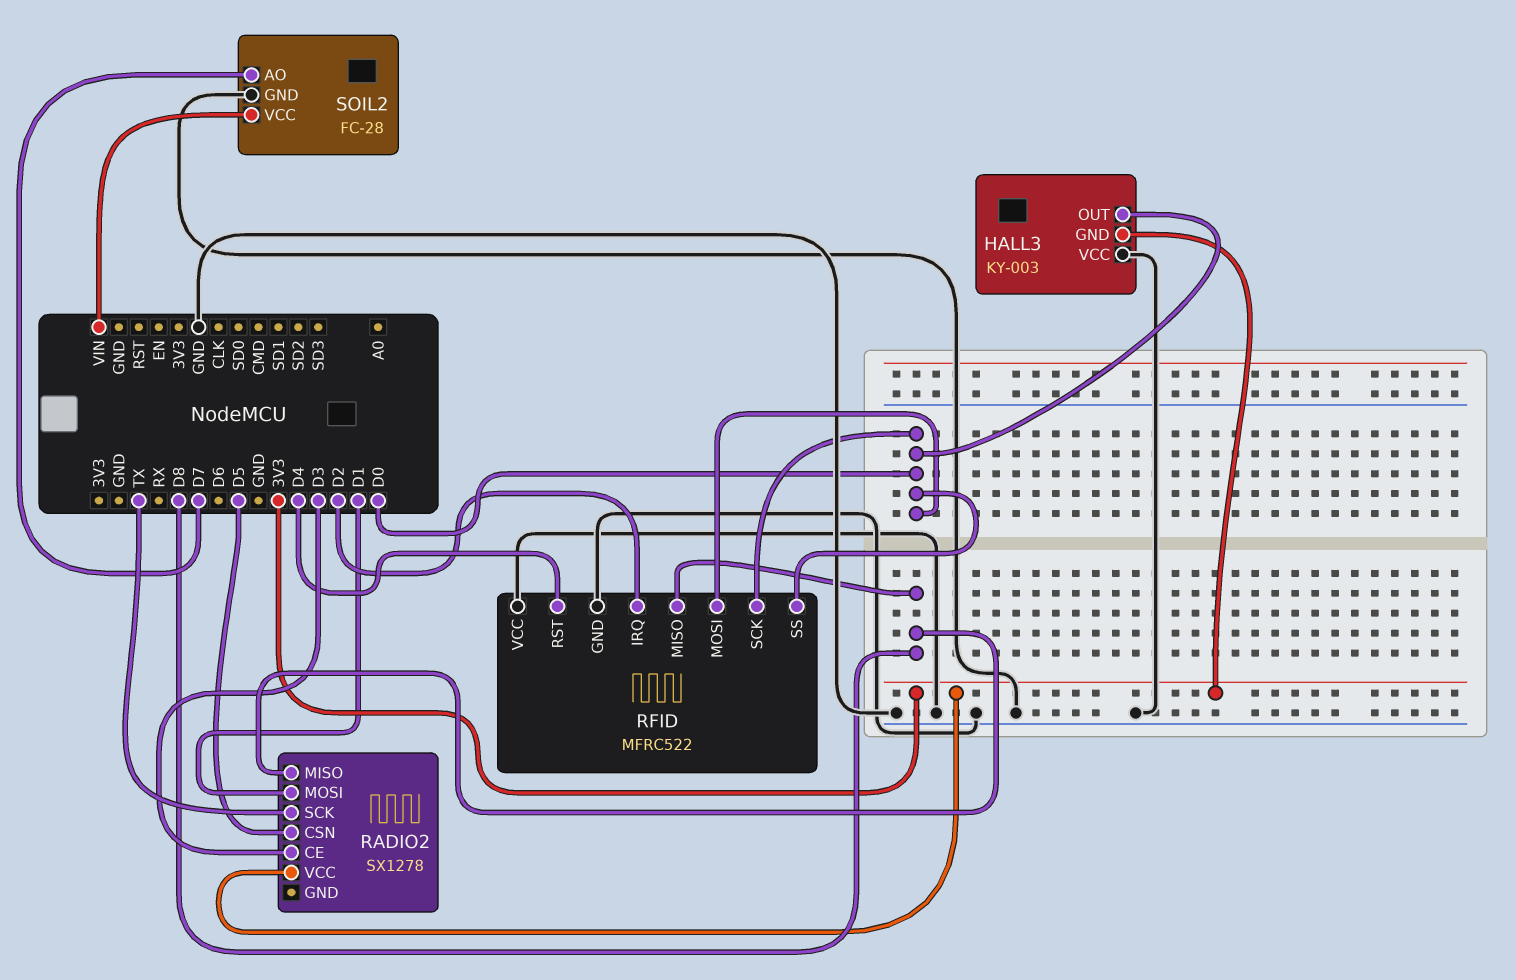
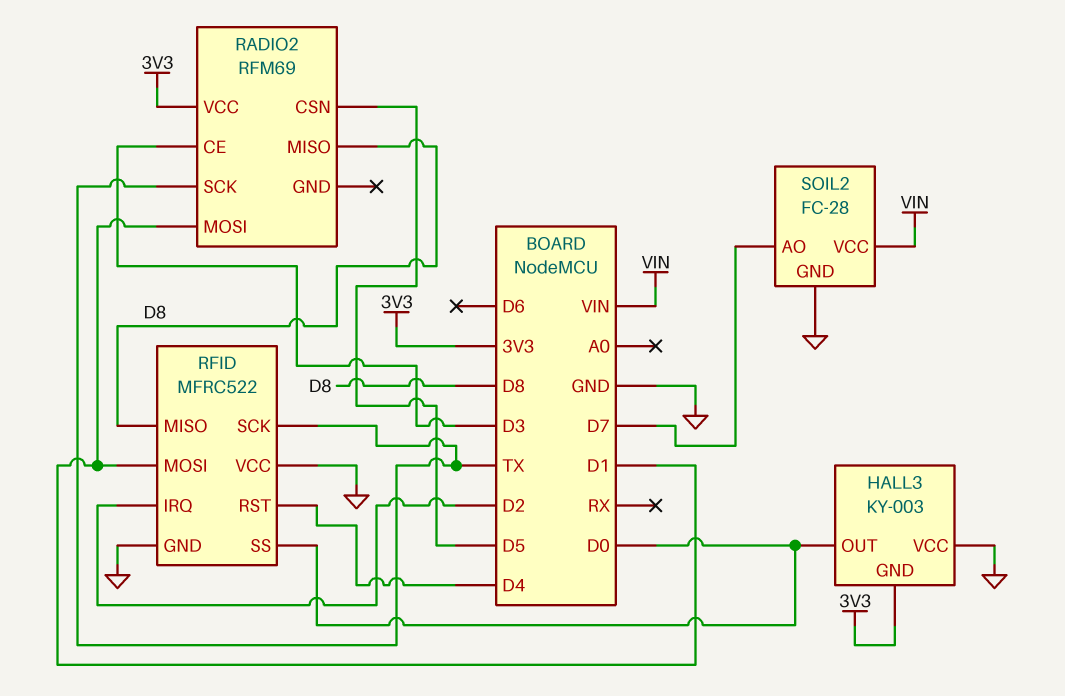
RADIO2: SX1278 -> RFM69
RFID pin MOSI: D0 -> D1
RFID pin SCK: D0 -> TX

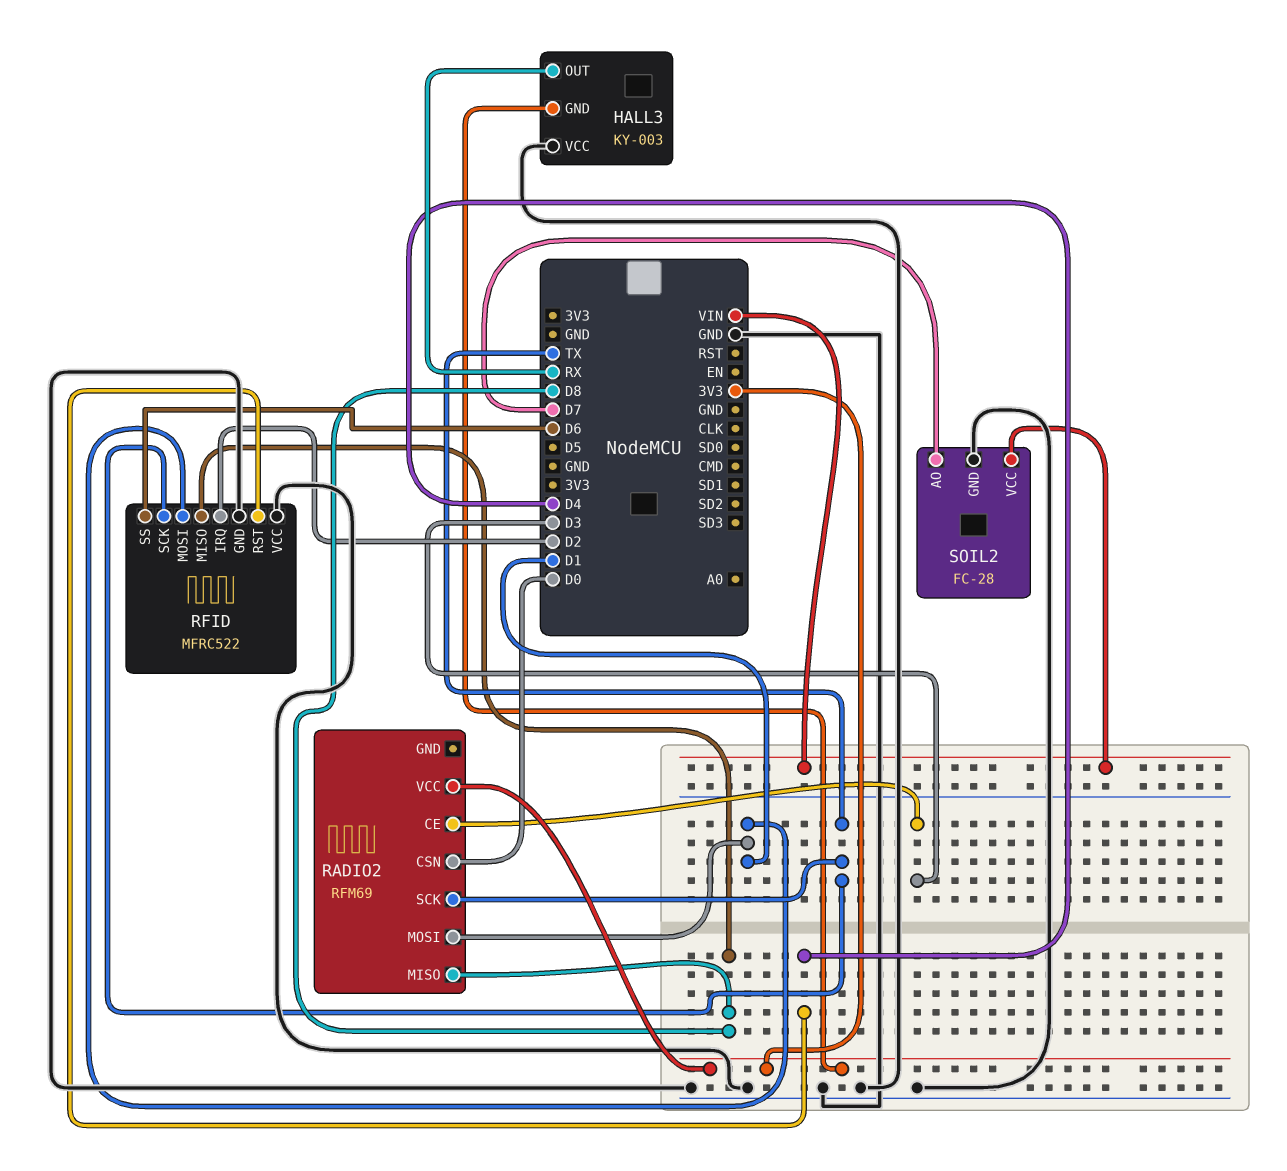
HALL3 pin OUT: D0 -> RX
RADIO2 pin CSN: D5 -> D0
RFID pin SS: D0 -> D6

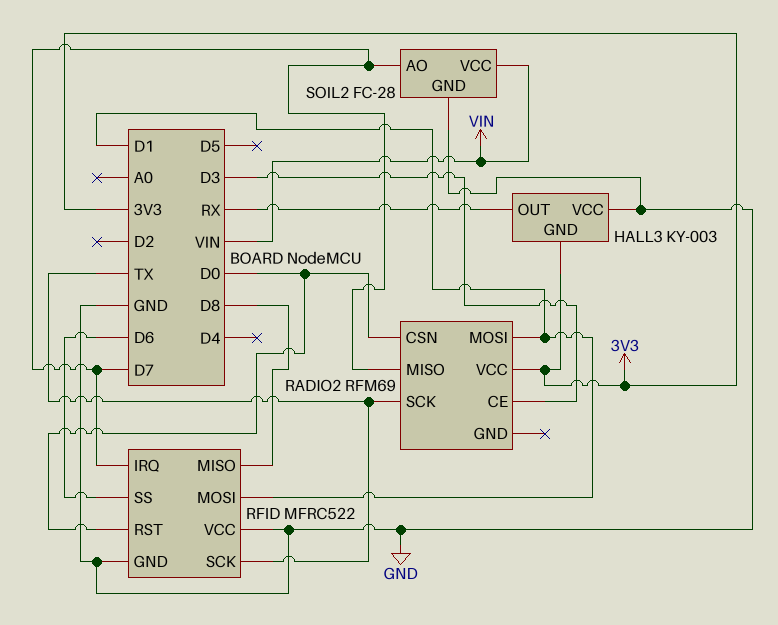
RADIO2 pin MISO: D8 -> D7
RFID pin IRQ: D2 -> D7
RFID pin RST: D4 -> D0

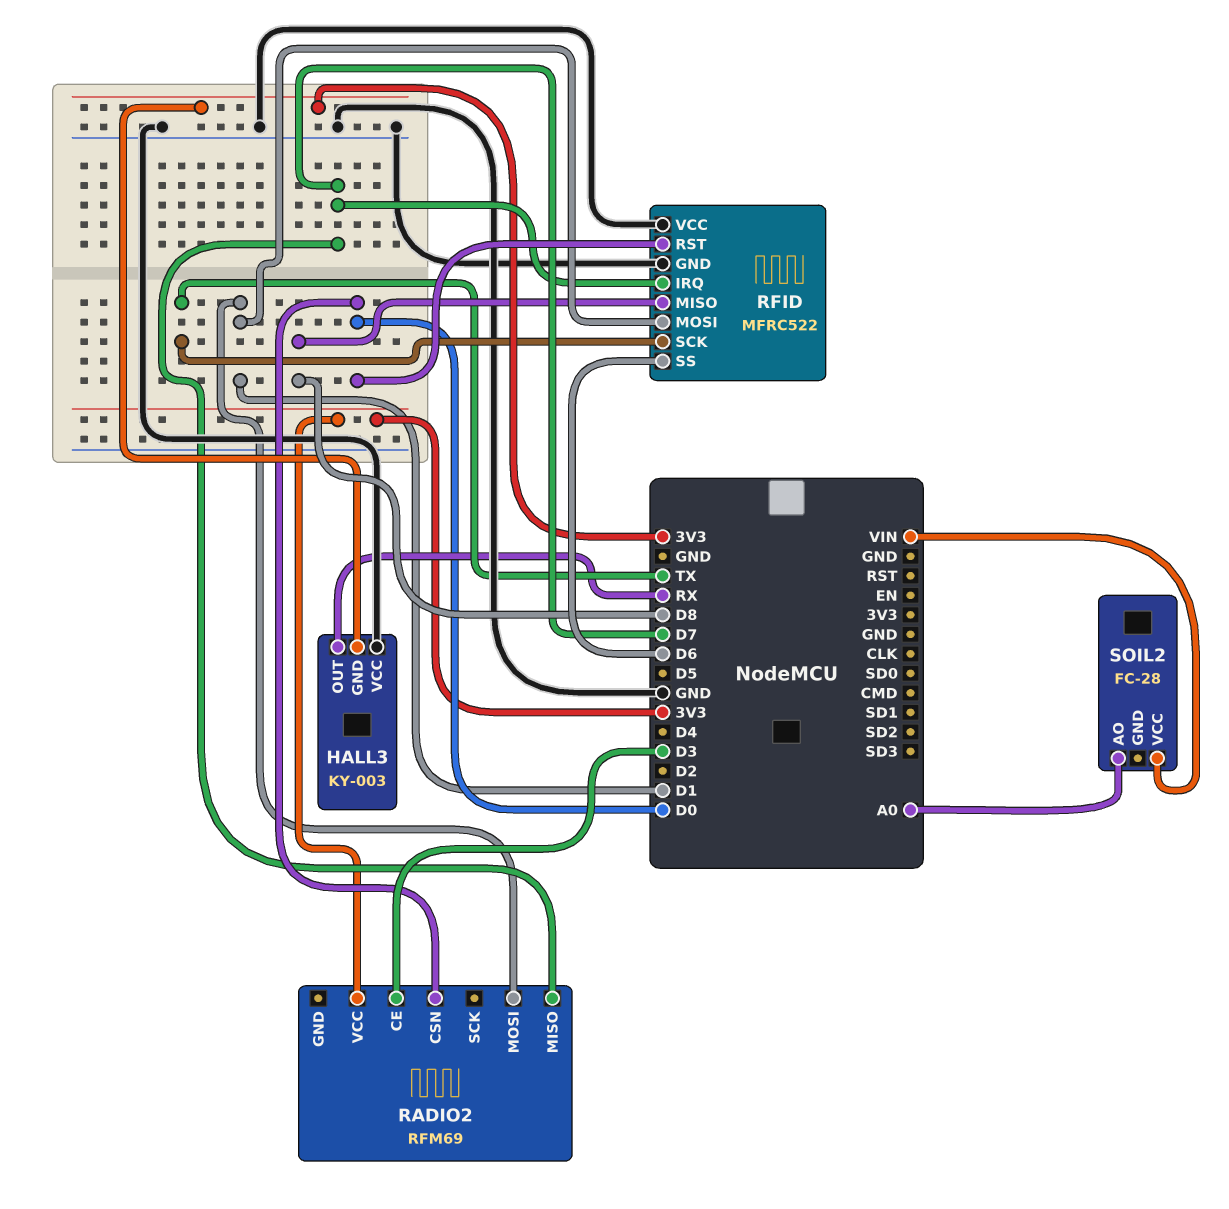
RADIO2 pin SCK: TX -> none
SOIL2 pin AO: D7 -> A0
SOIL2 pin GND: GND -> none

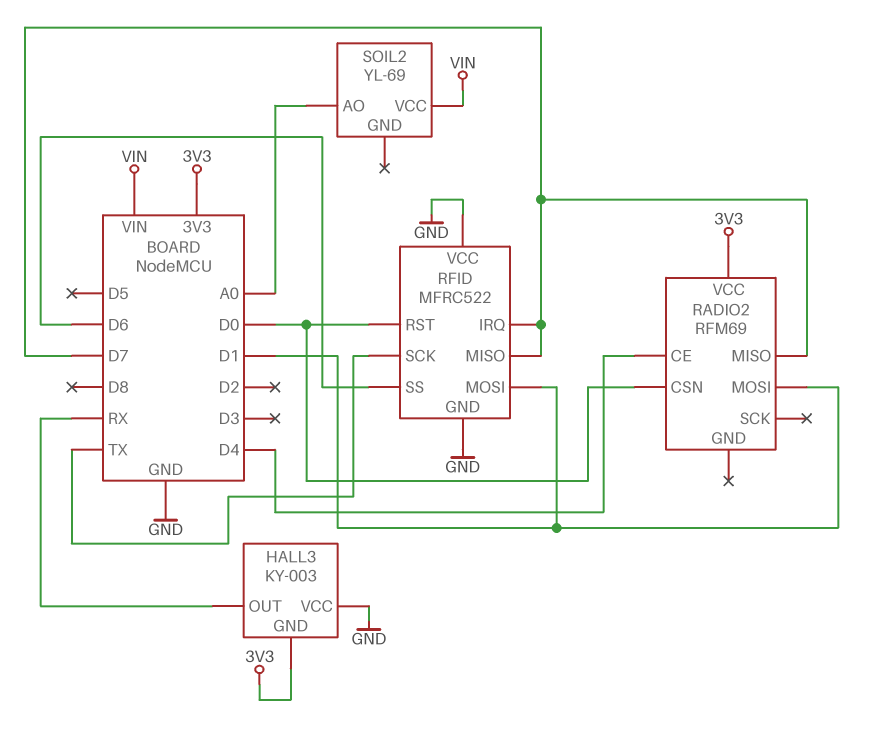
RADIO2 pin CE: D3 -> D4
RFID pin MISO: D8 -> D7
SOIL2: FC-28 -> YL-69

